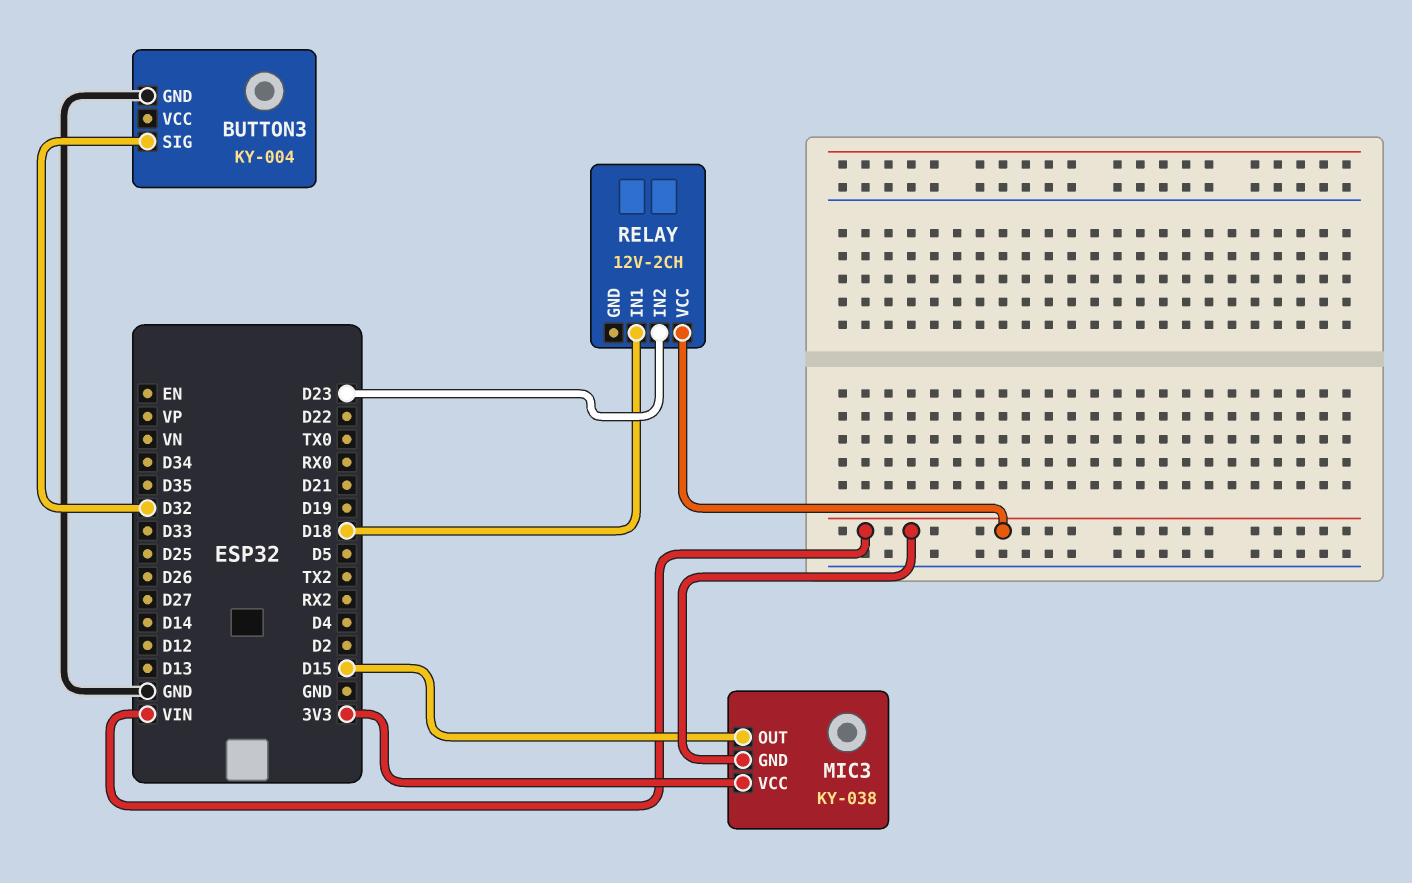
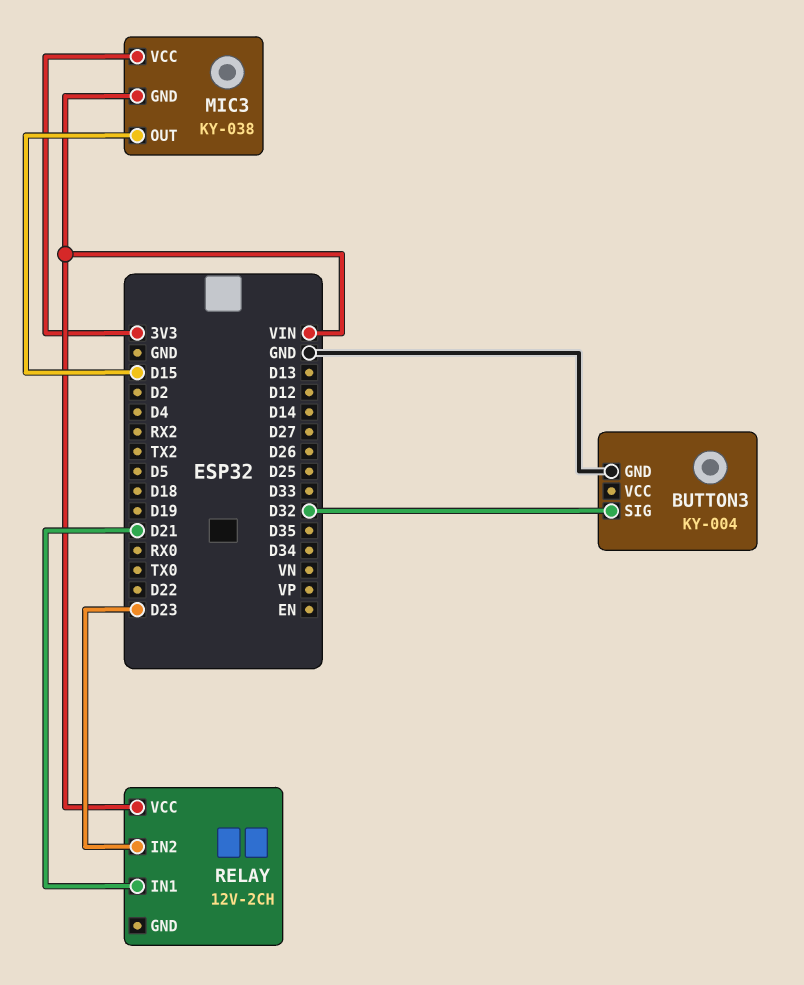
RELAY pin IN1: D18 -> D21

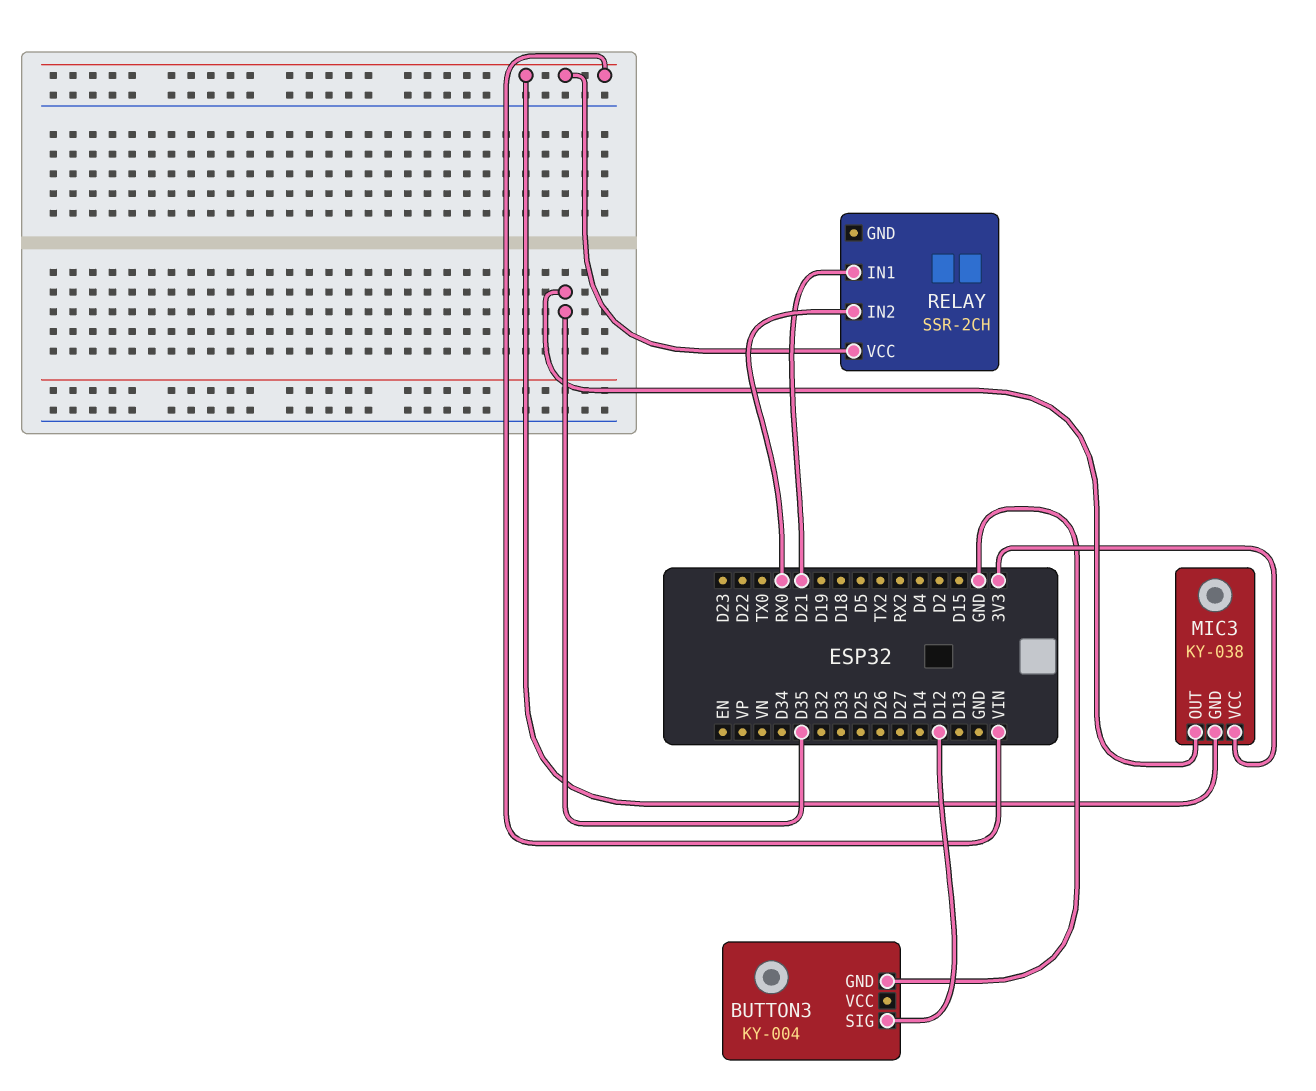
BUTTON3 pin SIG: D32 -> D12
MIC3 pin OUT: D15 -> D35
RELAY: 12V-2CH -> SSR-2CH
RELAY pin IN2: D23 -> RX0

